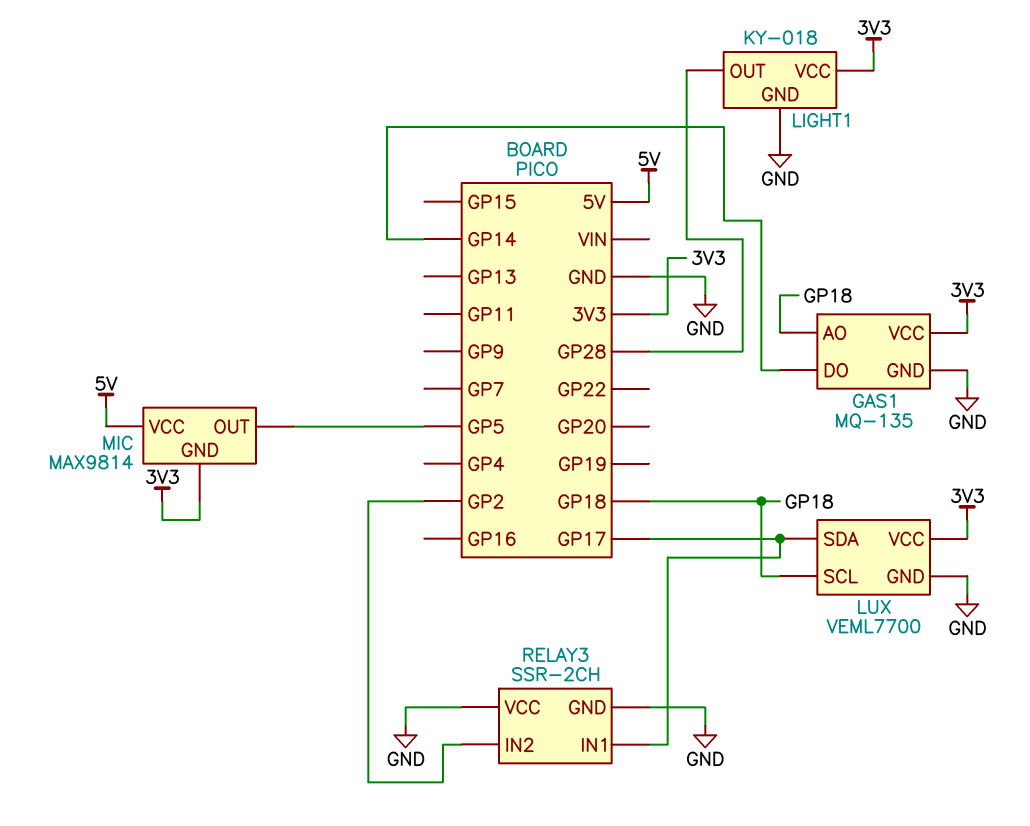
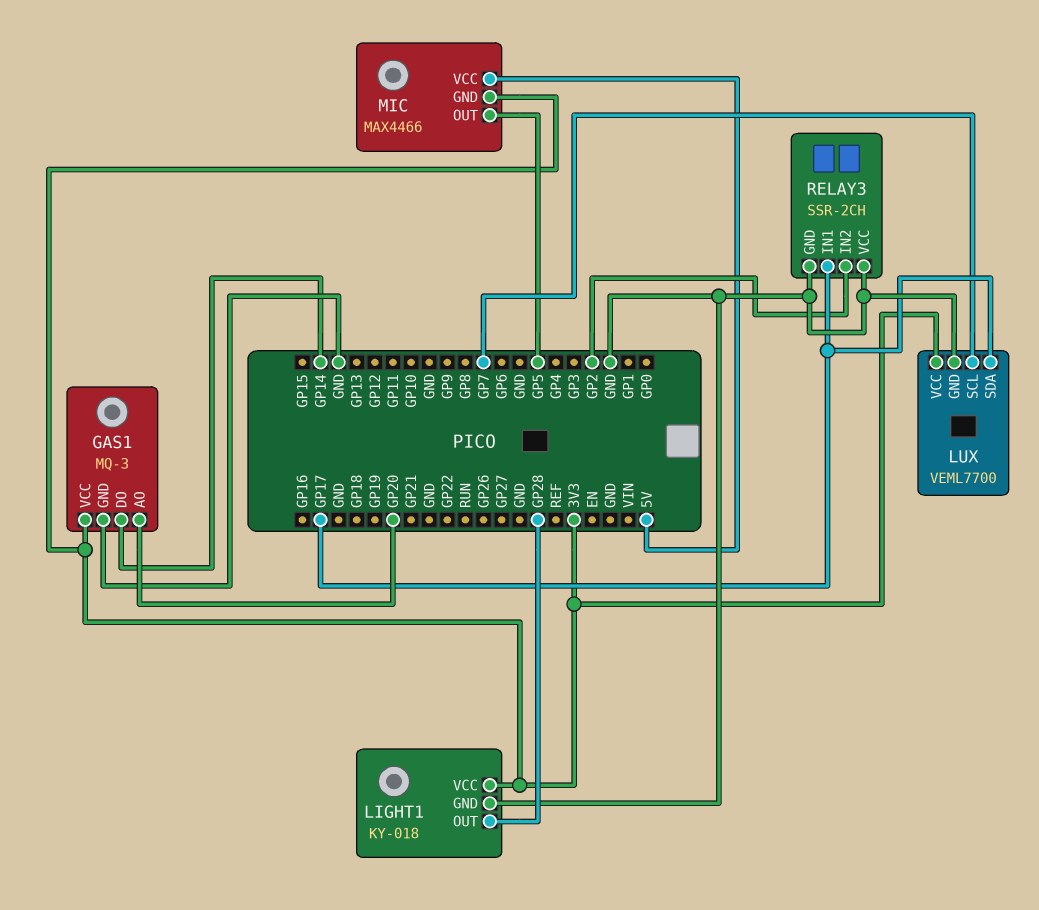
GAS1: MQ-135 -> MQ-3
GAS1 pin AO: GP18 -> GP20
LUX pin SCL: GP18 -> GP7
MIC: MAX9814 -> MAX4466

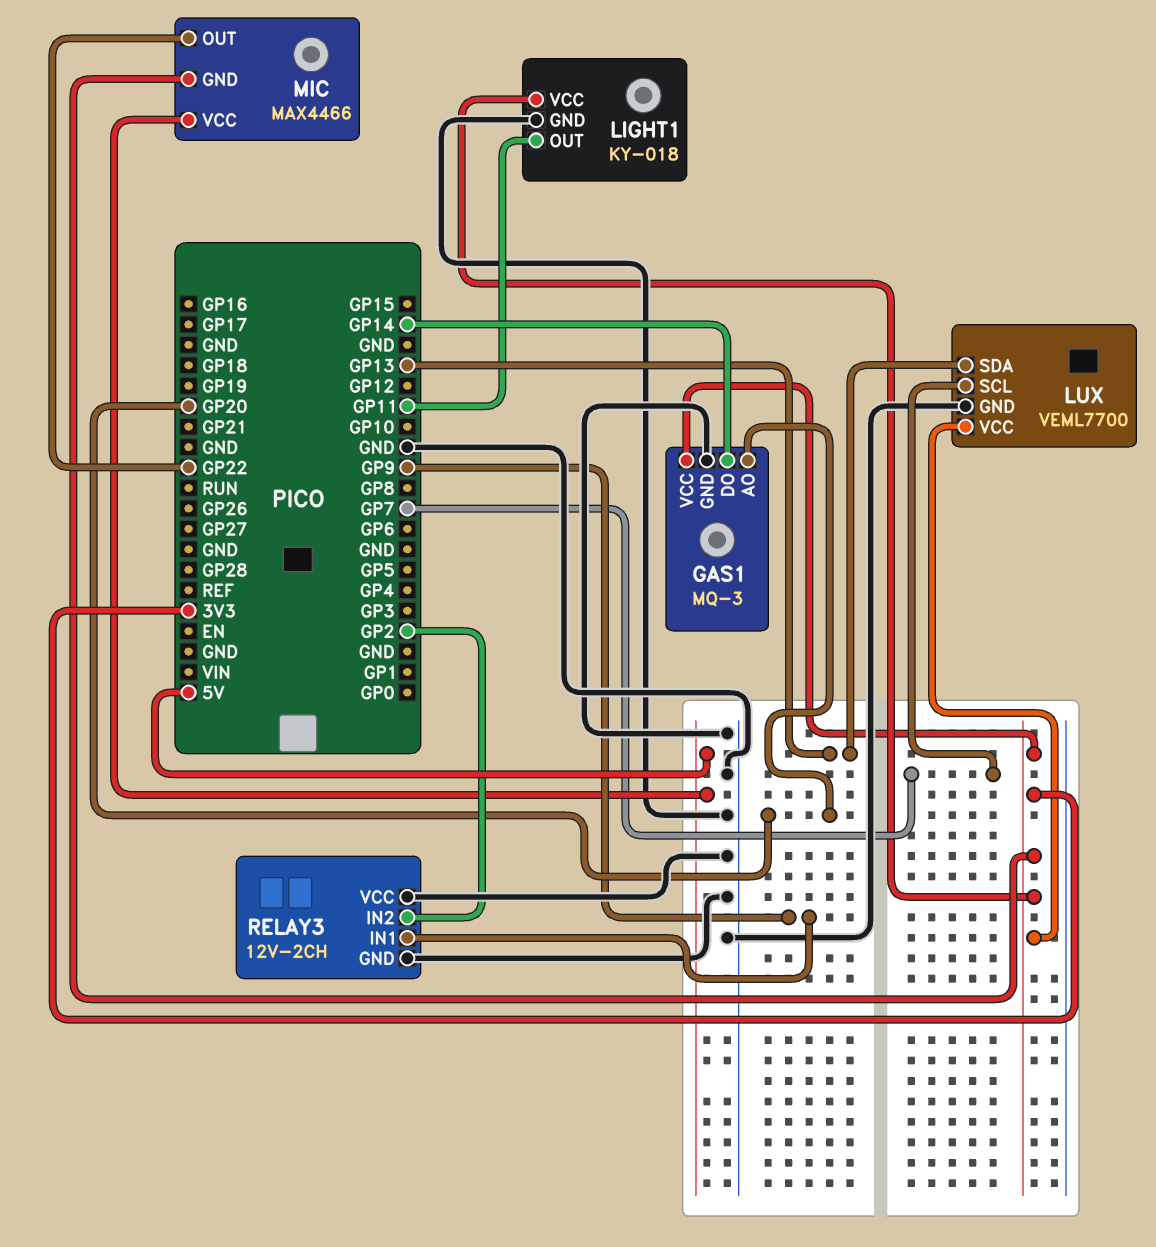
LIGHT1 pin OUT: GP28 -> GP11
LUX pin SDA: GP17 -> GP13
MIC pin OUT: GP5 -> GP22
RELAY3: SSR-2CH -> 12V-2CH
RELAY3 pin IN1: GP17 -> GP9

